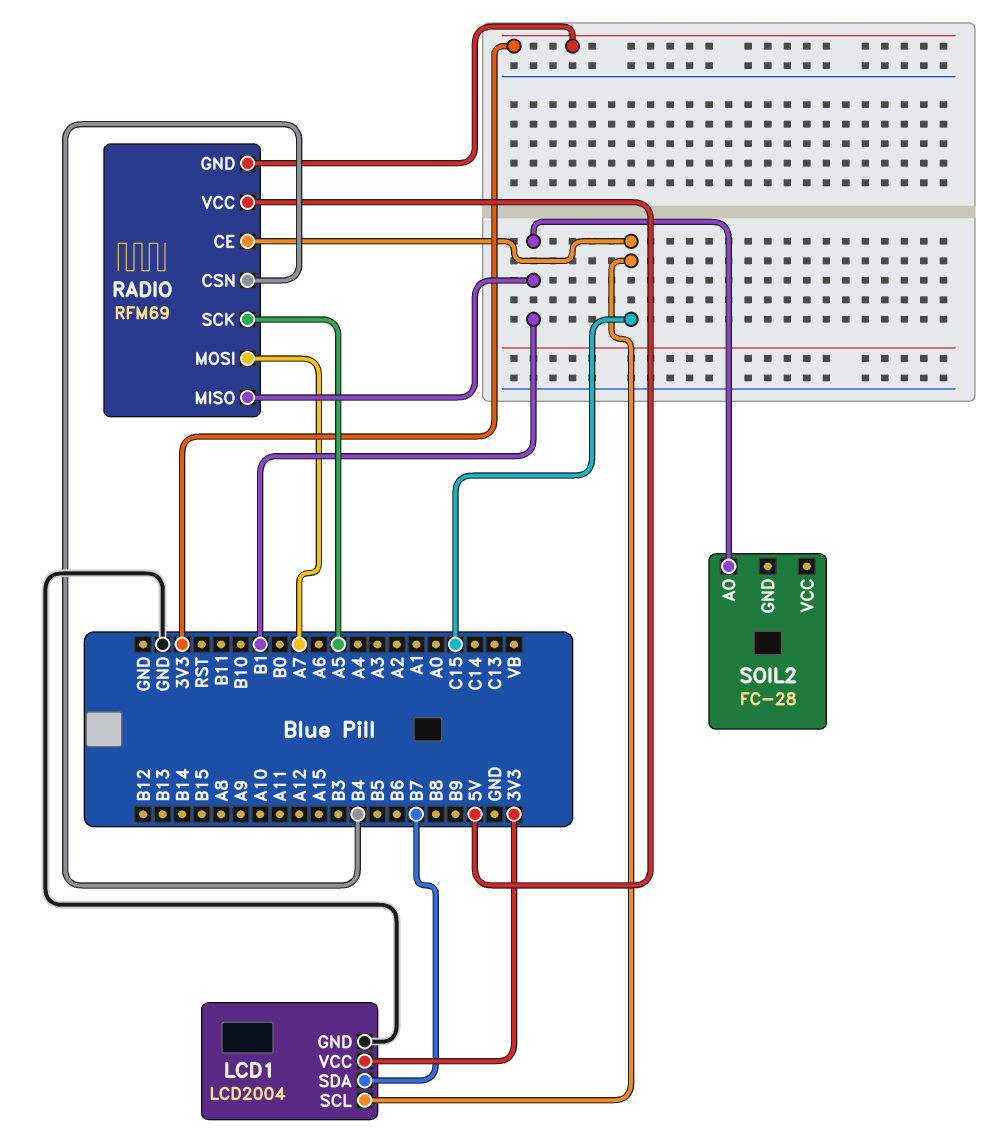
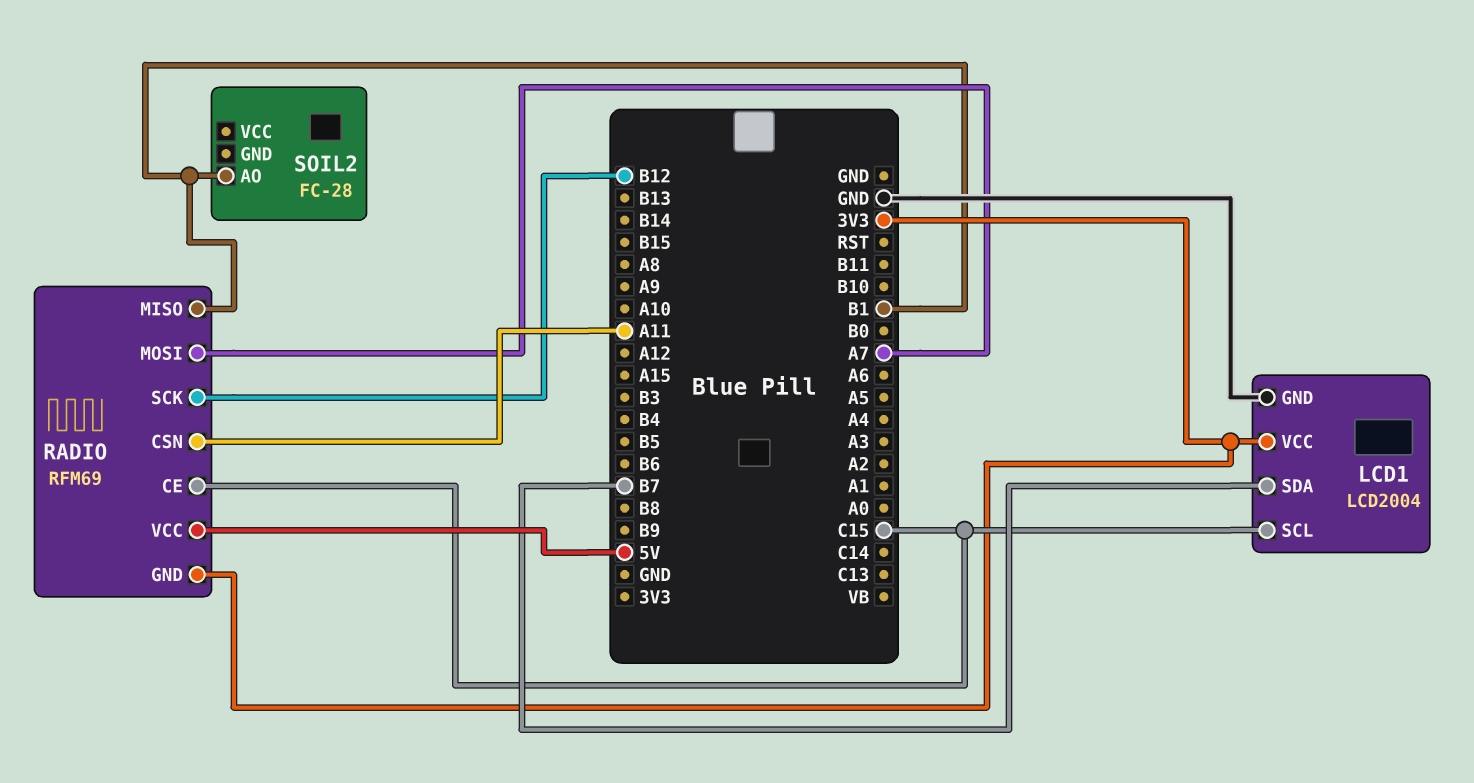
RADIO pin CSN: B4 -> A11
RADIO pin SCK: A5 -> B12

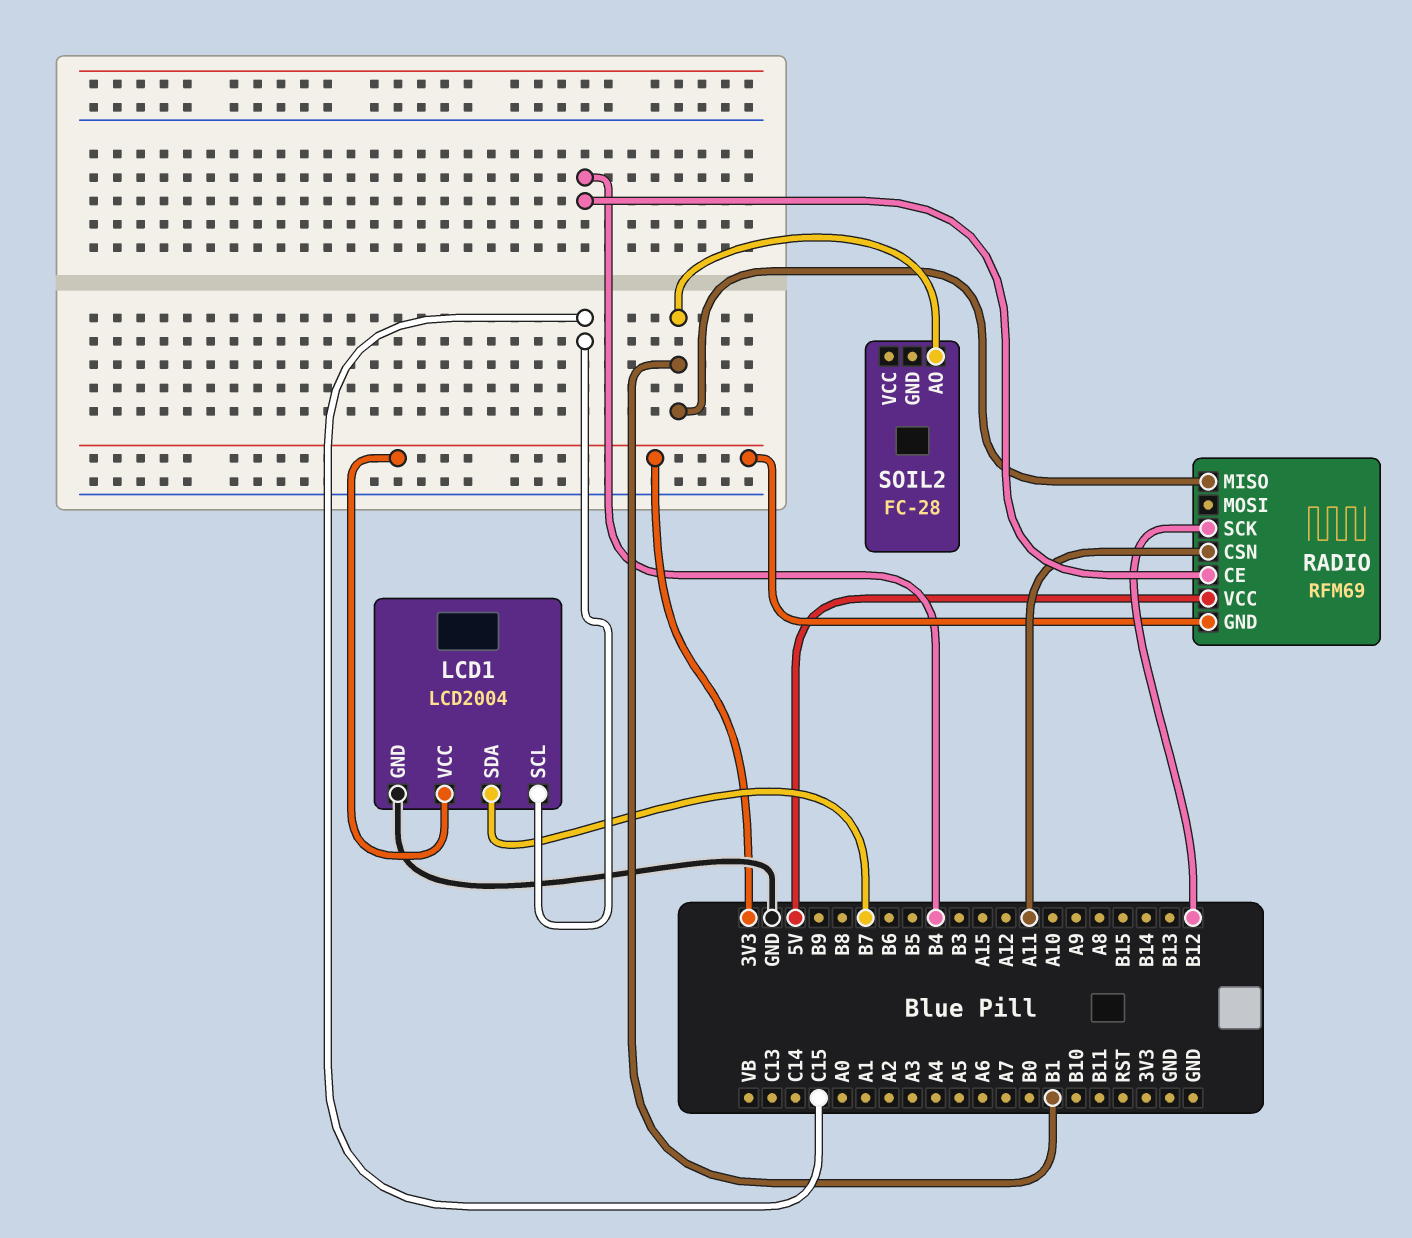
RADIO pin CE: C15 -> B4
RADIO pin MOSI: A7 -> none

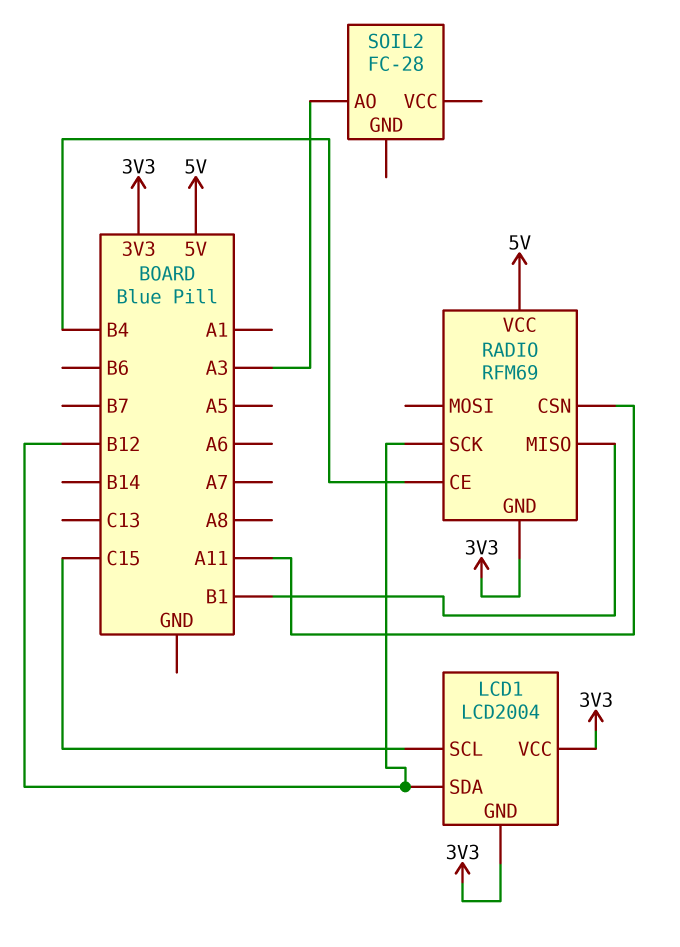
LCD1 pin GND: GND -> 3V3
LCD1 pin SDA: B7 -> B12
SOIL2 pin AO: B1 -> A3

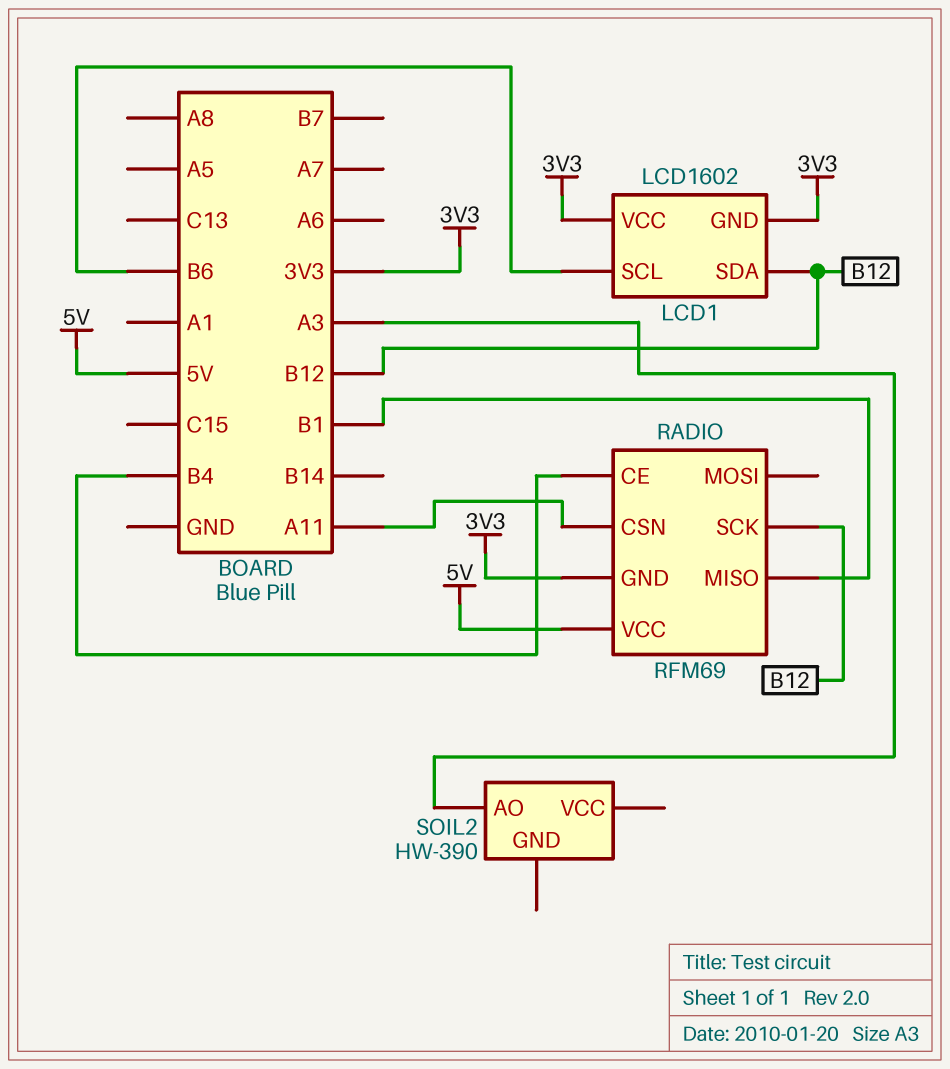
LCD1: LCD2004 -> LCD1602
LCD1 pin SCL: C15 -> B6
SOIL2: FC-28 -> HW-390

